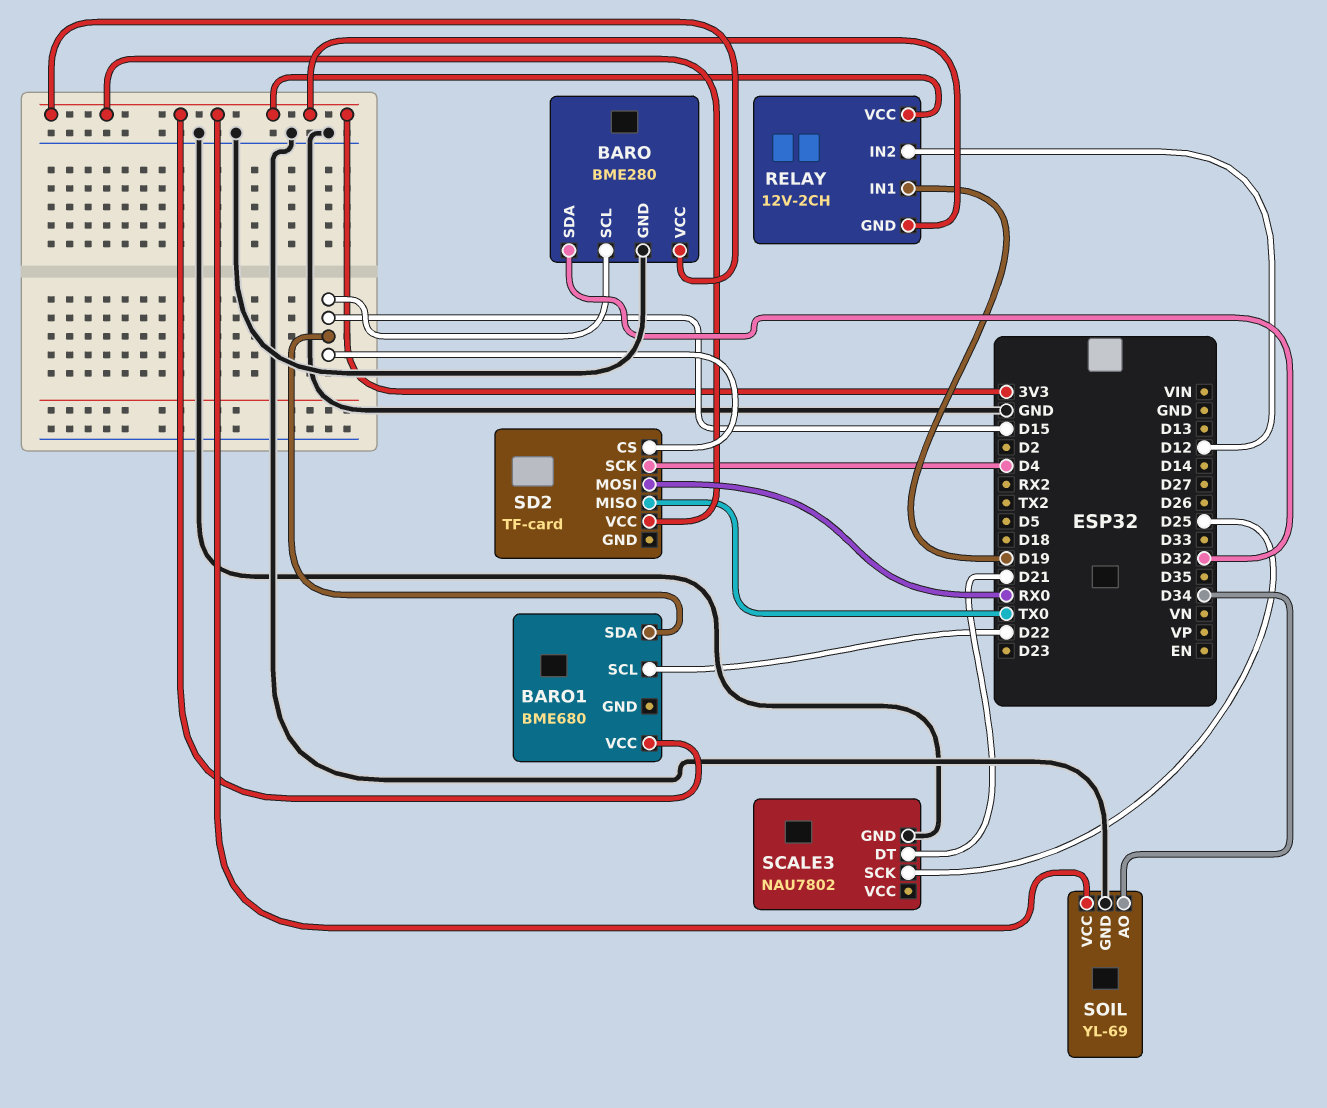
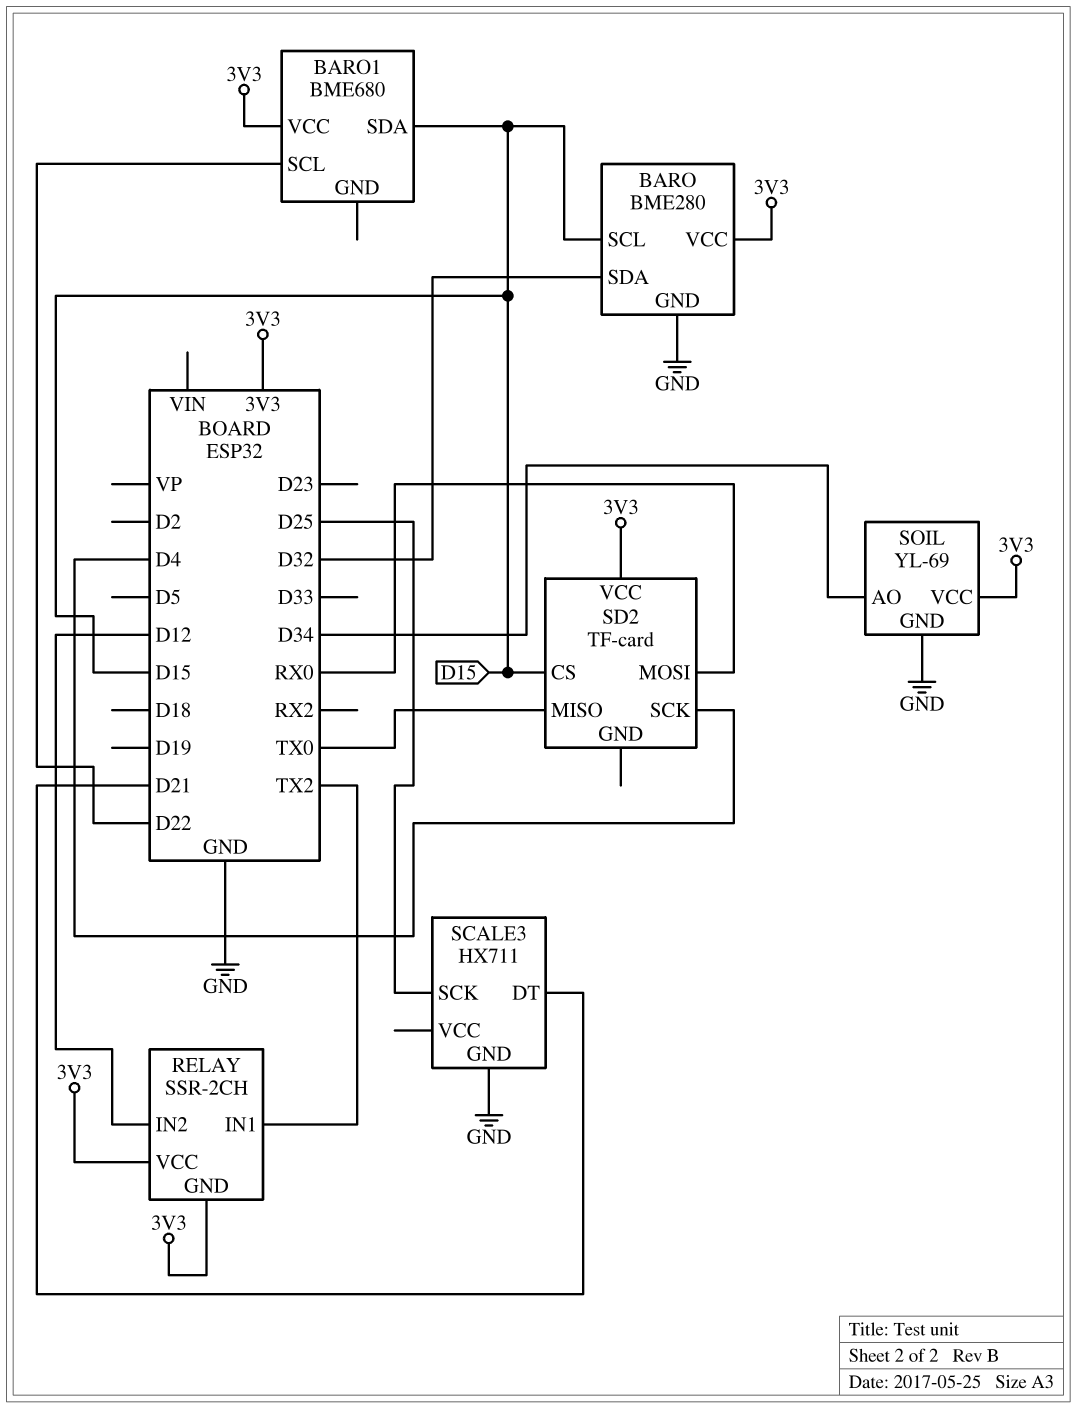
RELAY: 12V-2CH -> SSR-2CH
RELAY pin IN1: D19 -> TX2
SCALE3: NAU7802 -> HX711

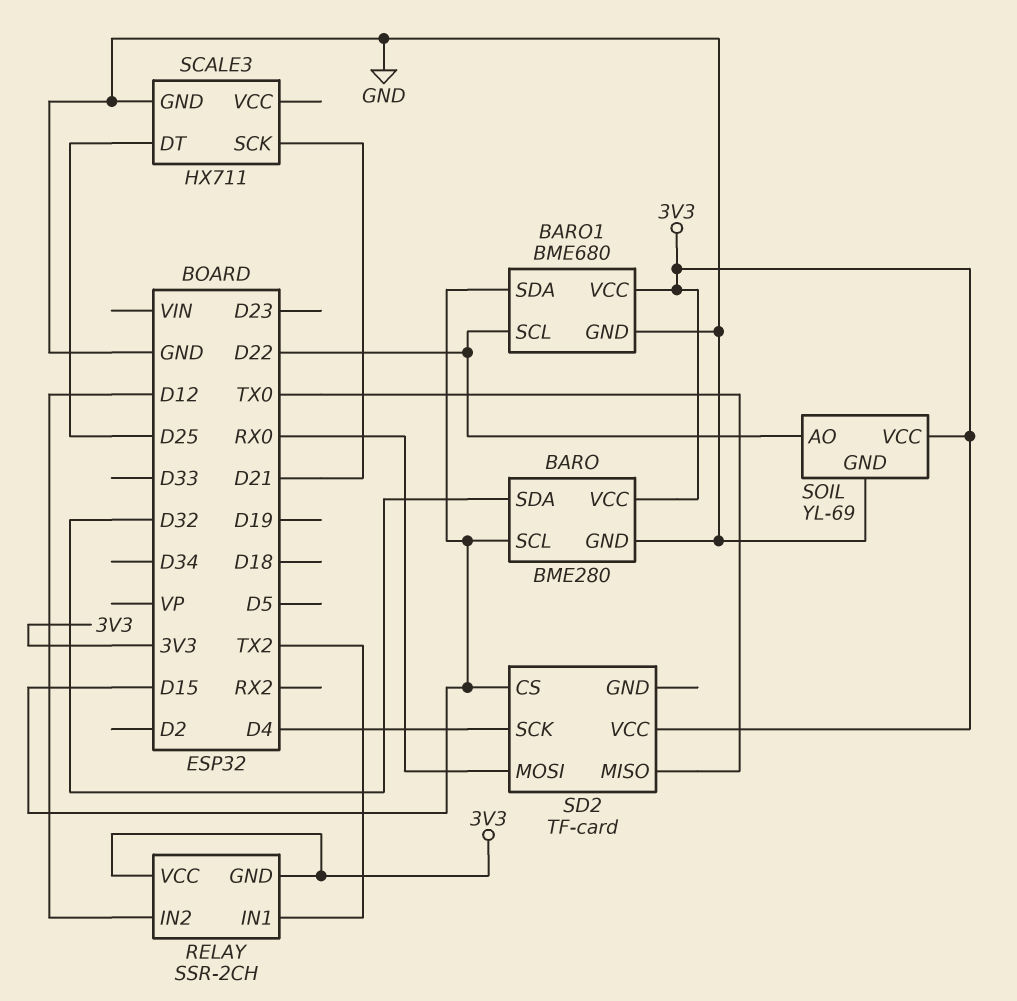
BARO1 pin GND: none -> GND
SCALE3 pin DT: D21 -> D25
SCALE3 pin SCK: D25 -> D21
SOIL pin AO: D34 -> D22

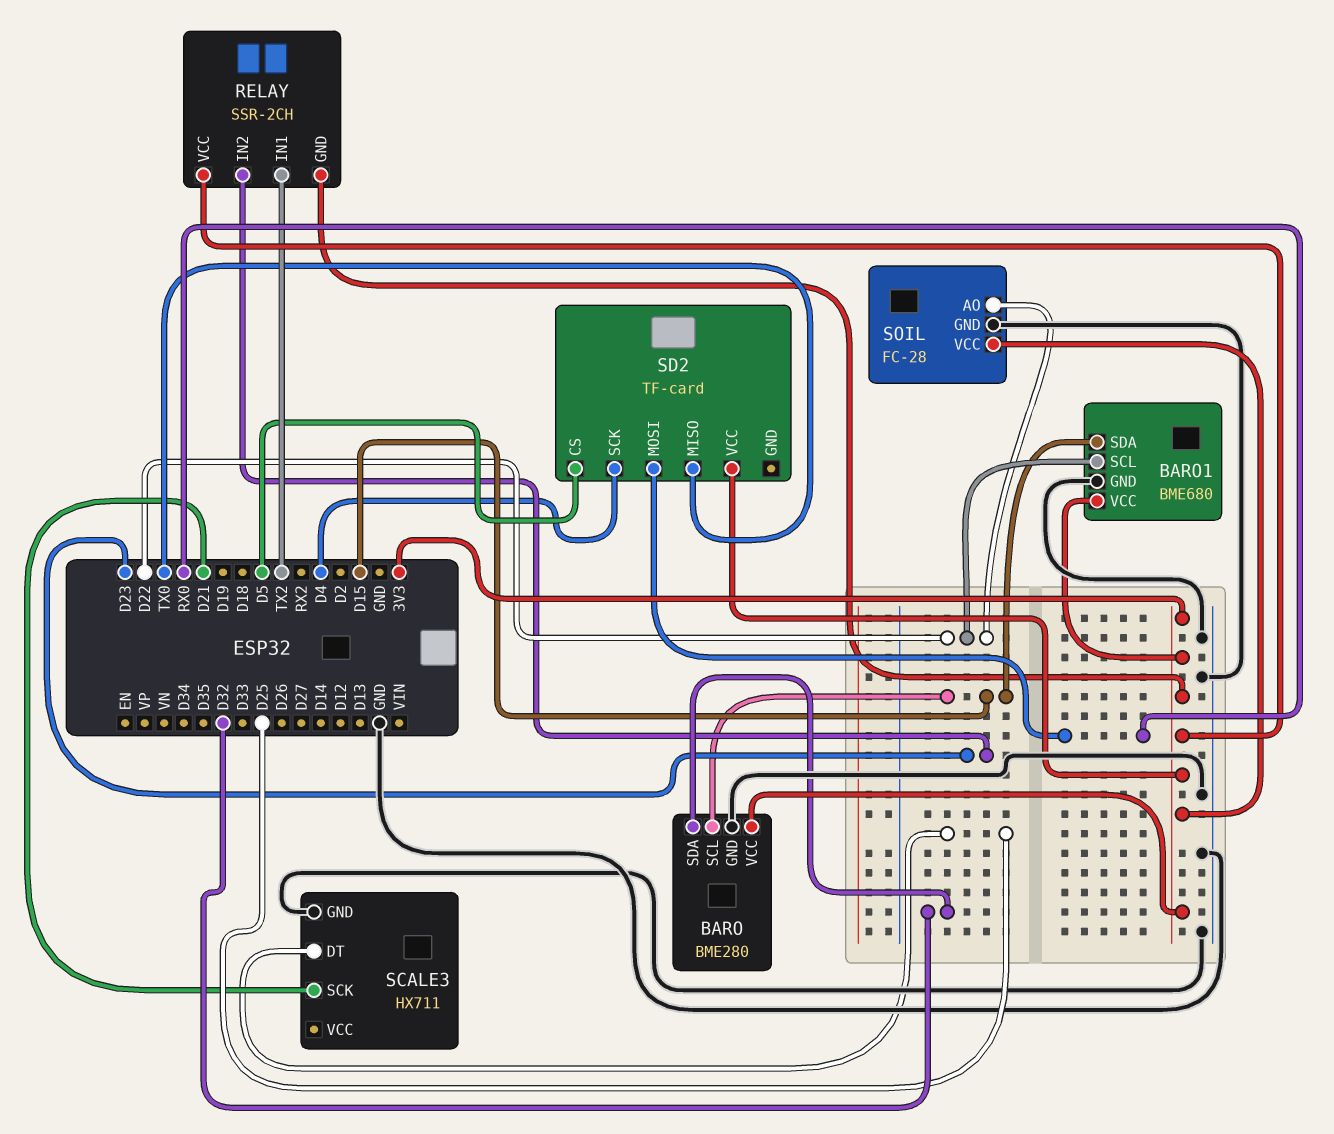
RELAY pin IN2: D12 -> D23
SD2 pin CS: D15 -> D5
SOIL: YL-69 -> FC-28

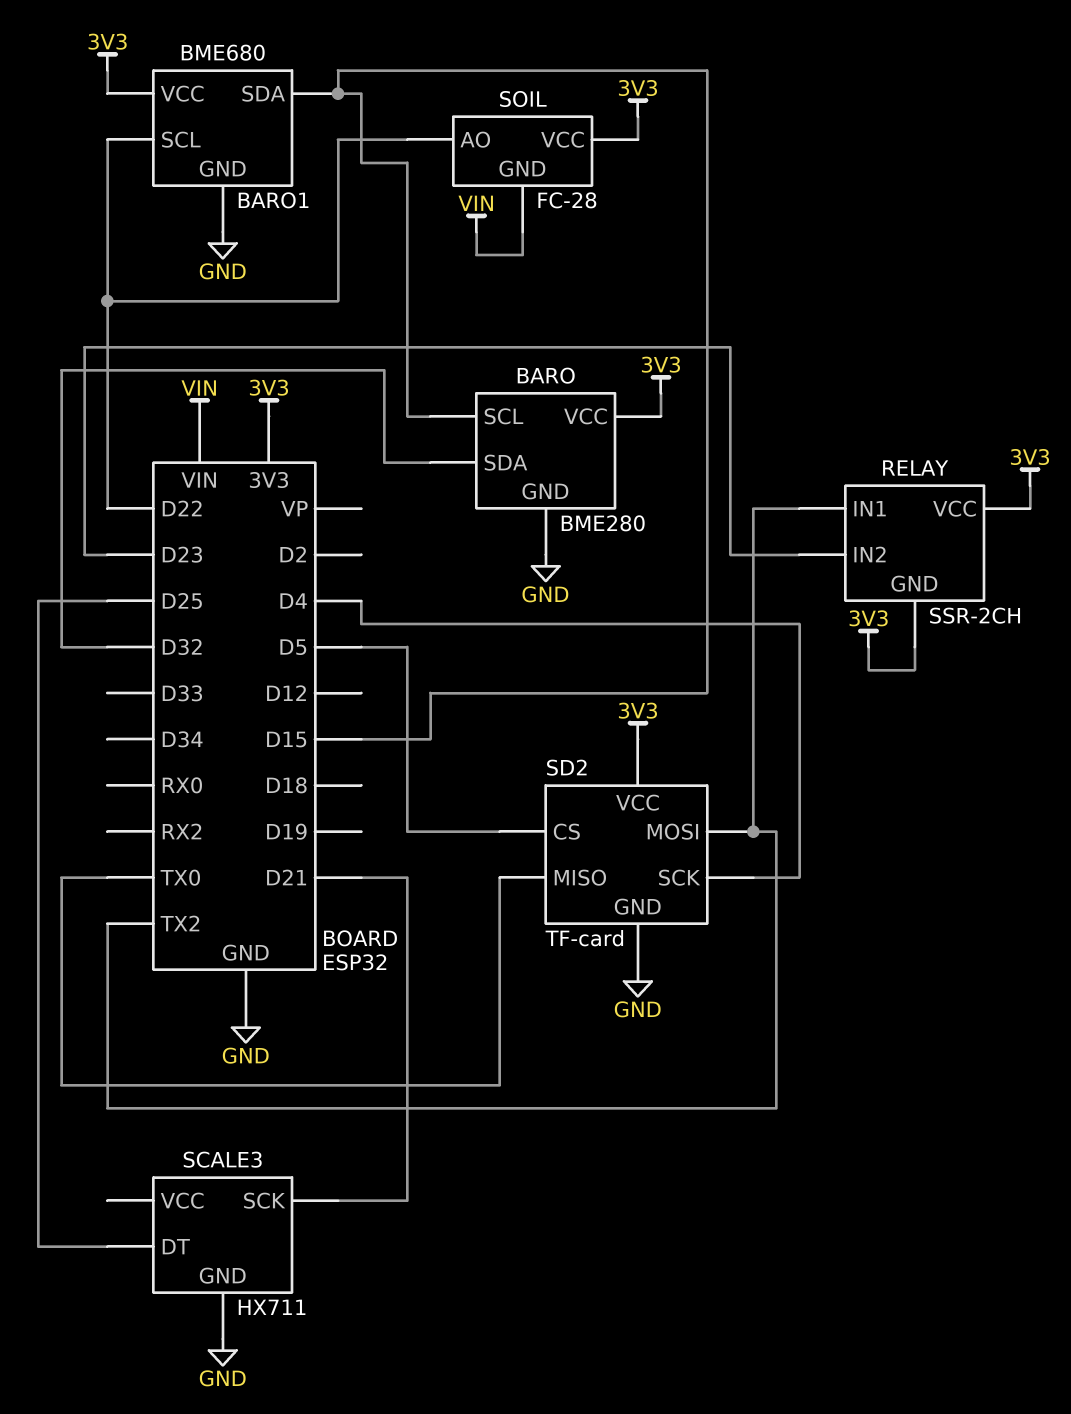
SD2 pin GND: none -> GND
SD2 pin MOSI: RX0 -> TX2
SOIL pin GND: GND -> VIN

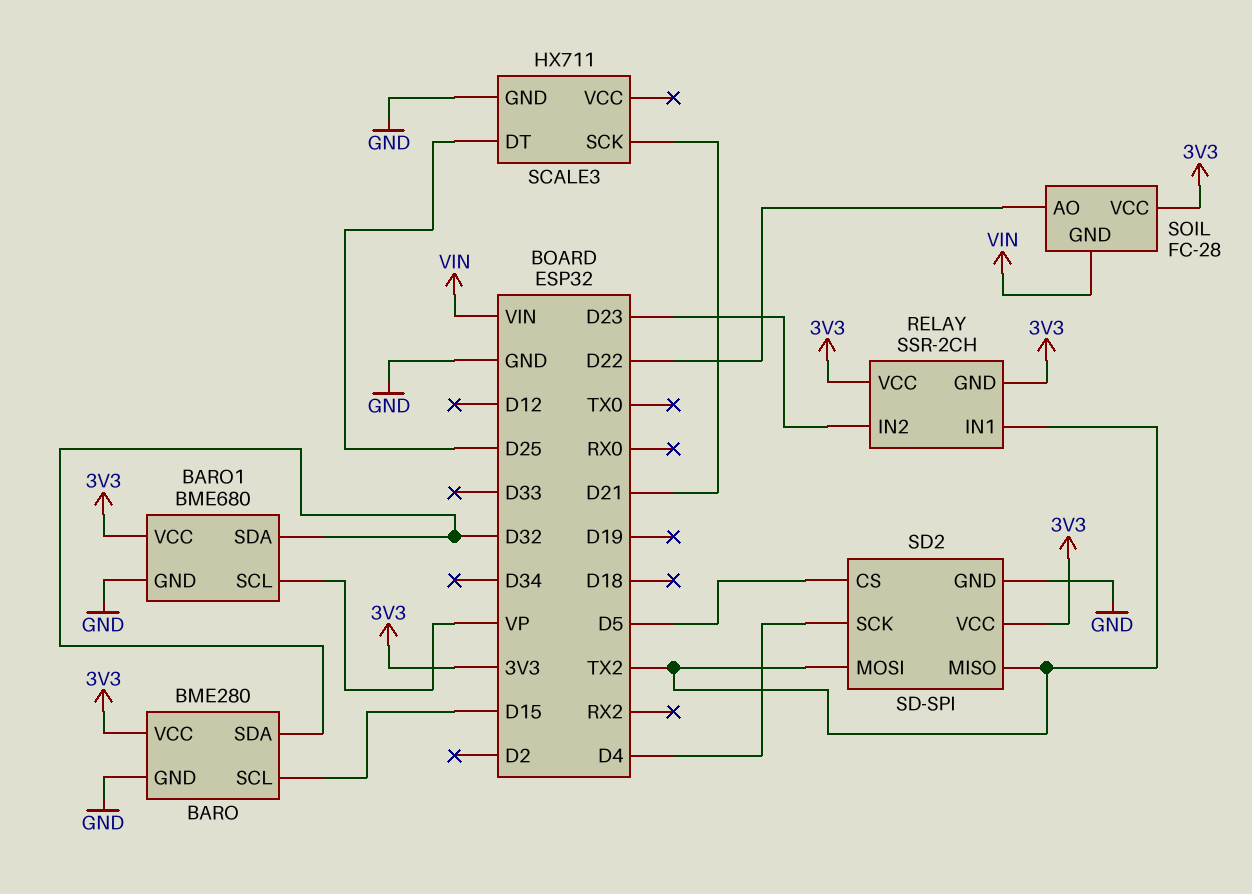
BARO1 pin SCL: D22 -> VP
BARO1 pin SDA: D15 -> D32
SD2: TF-card -> SD-SPI
SD2 pin MISO: TX0 -> TX2

